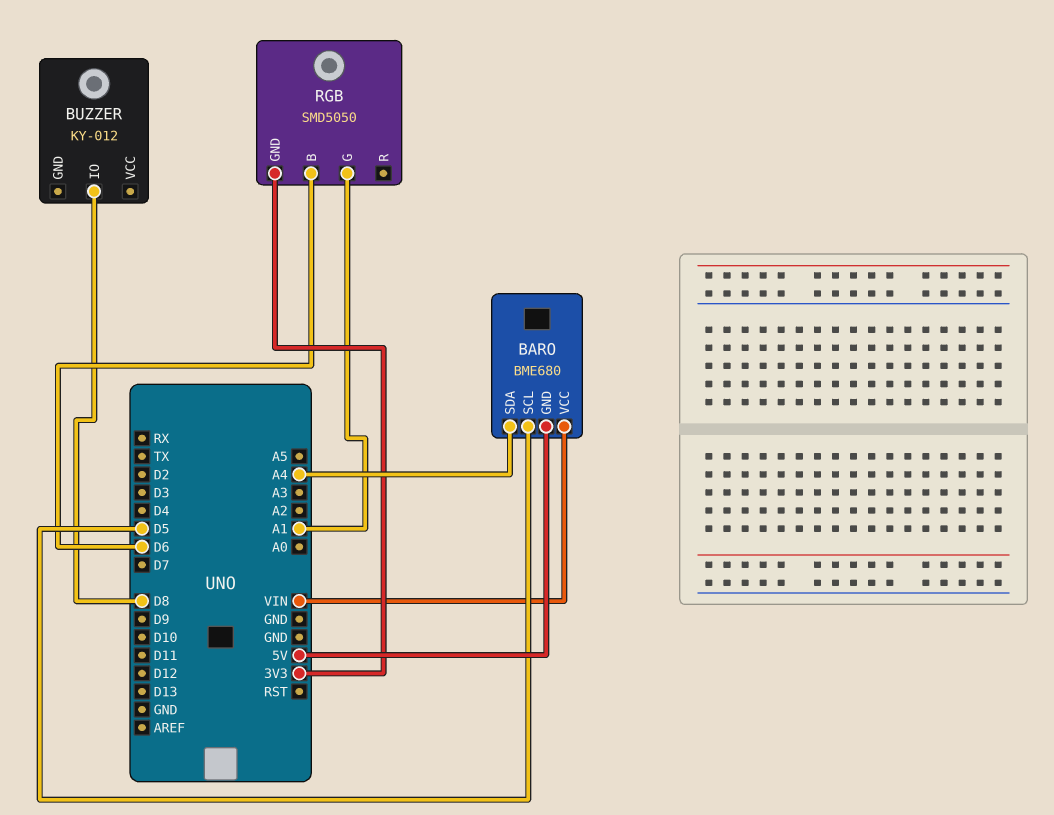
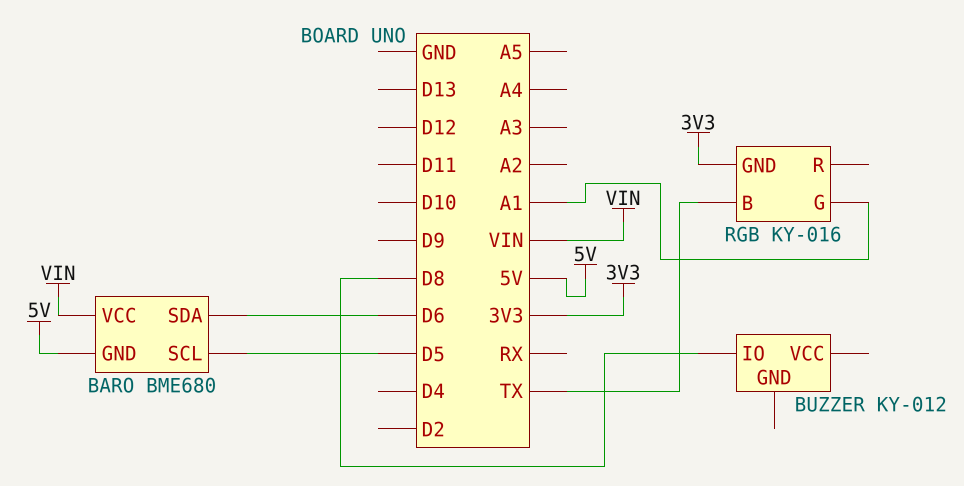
BARO pin SDA: A4 -> D6
RGB: SMD5050 -> KY-016
RGB pin B: D6 -> TX

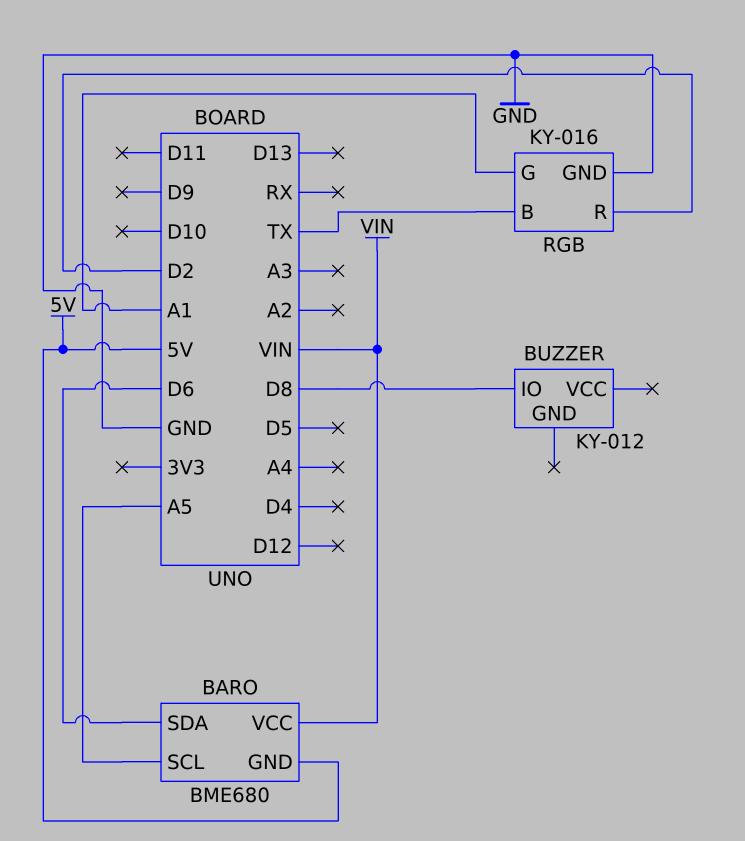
BARO pin SCL: D5 -> A5
RGB pin GND: 3V3 -> GND
RGB pin R: none -> D2

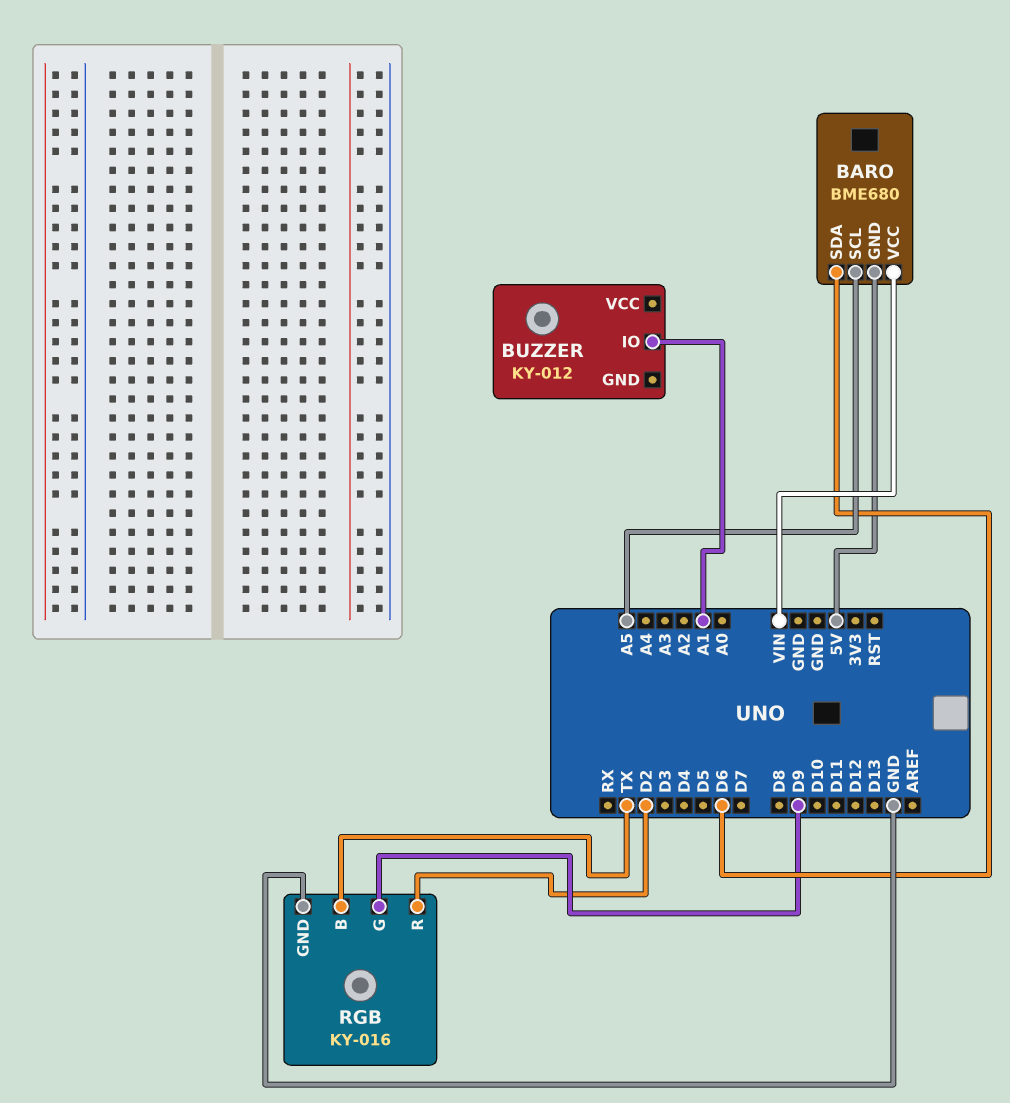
BUZZER pin IO: D8 -> A1
RGB pin G: A1 -> D9

